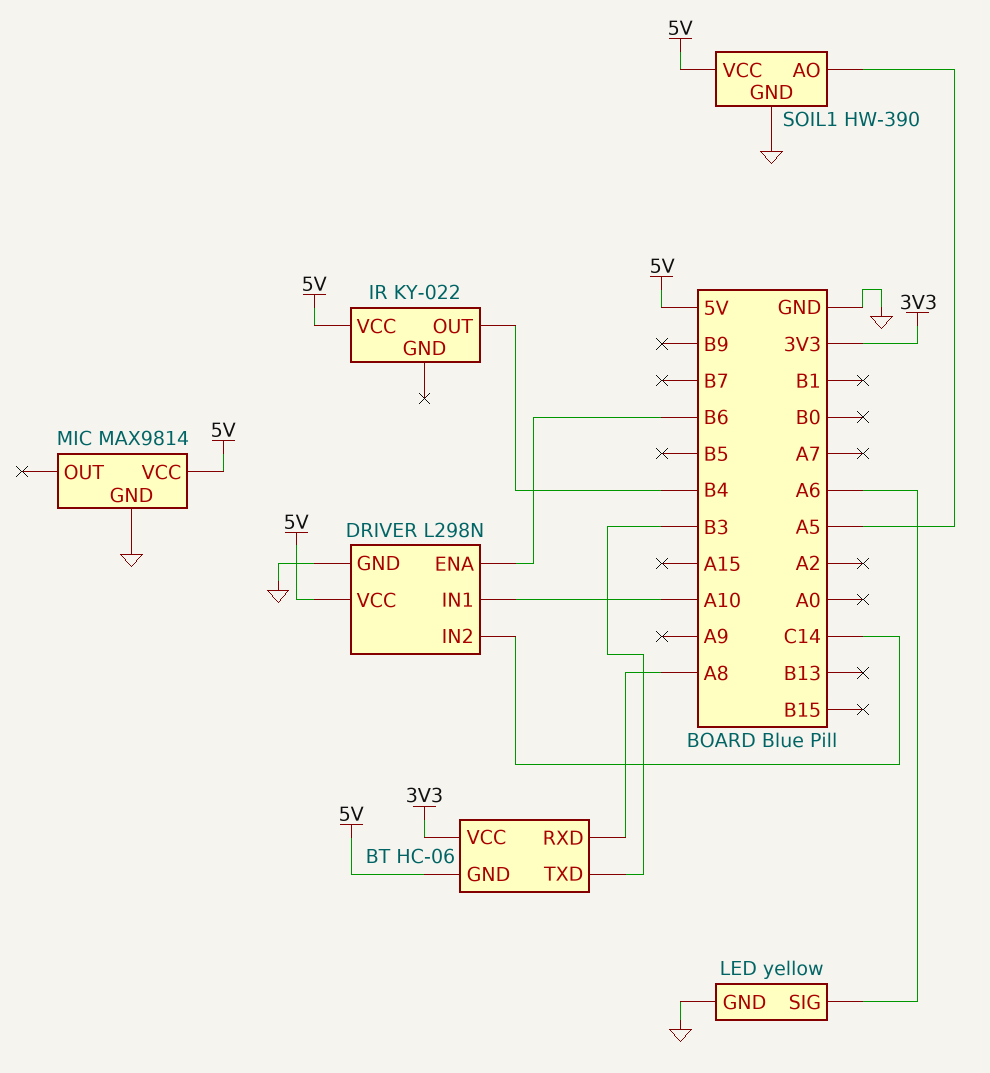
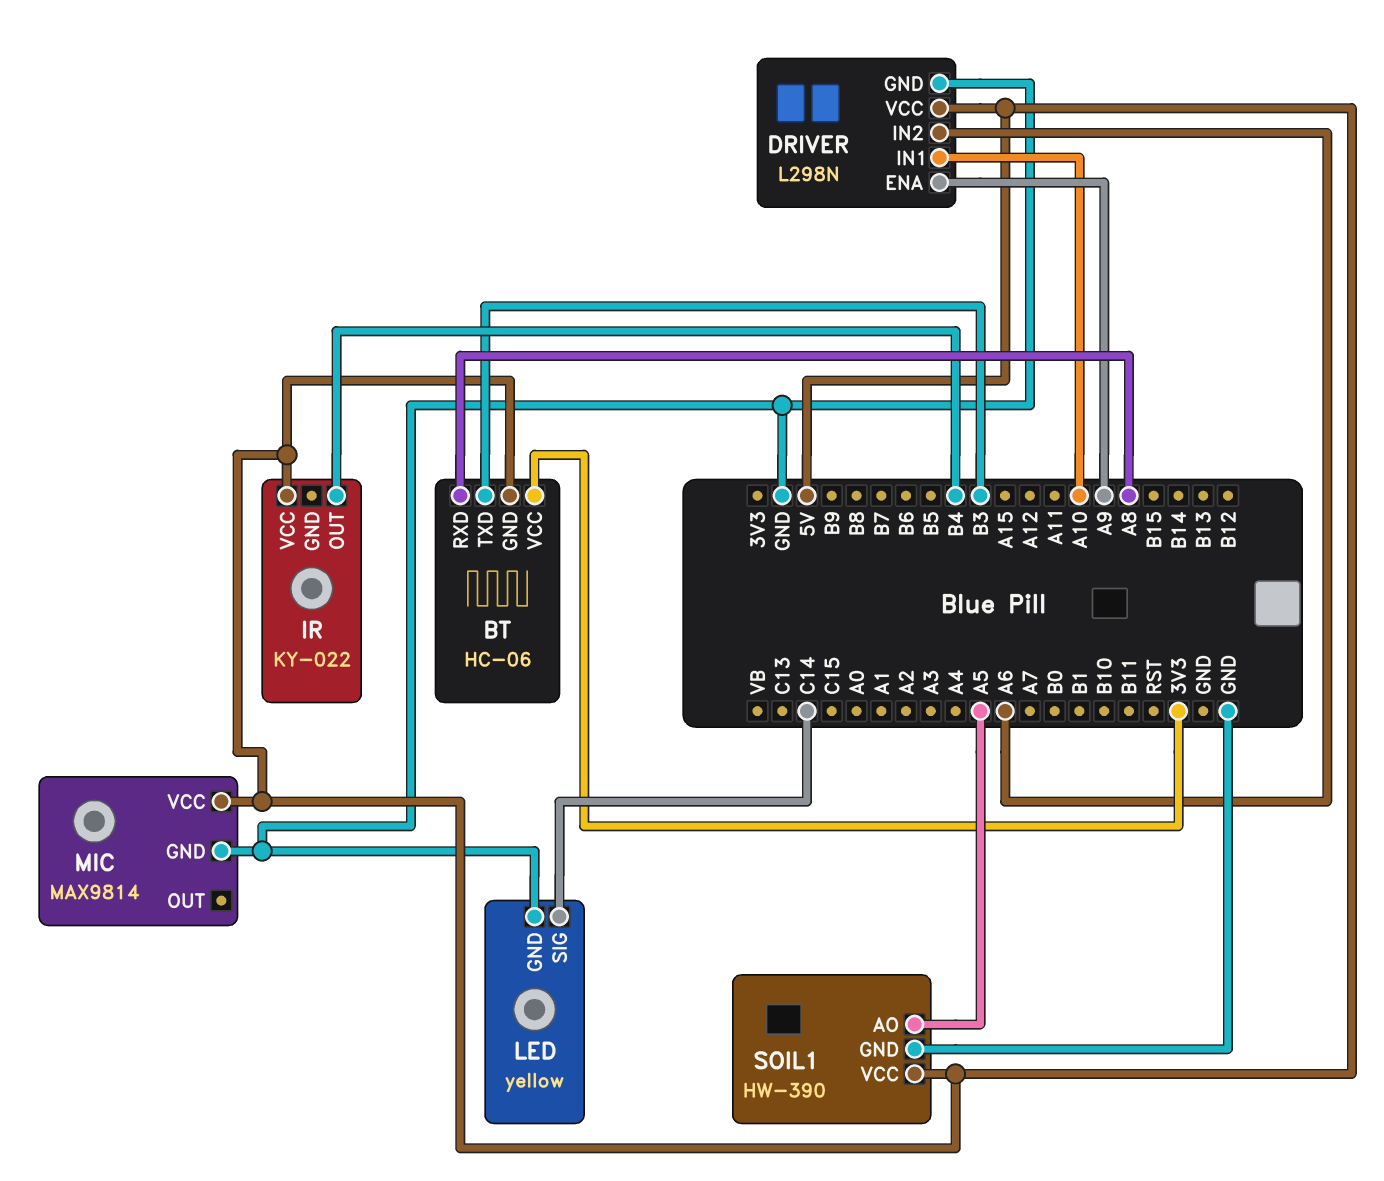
DRIVER pin ENA: B6 -> A9
DRIVER pin IN2: C14 -> A6
LED pin SIG: A6 -> C14

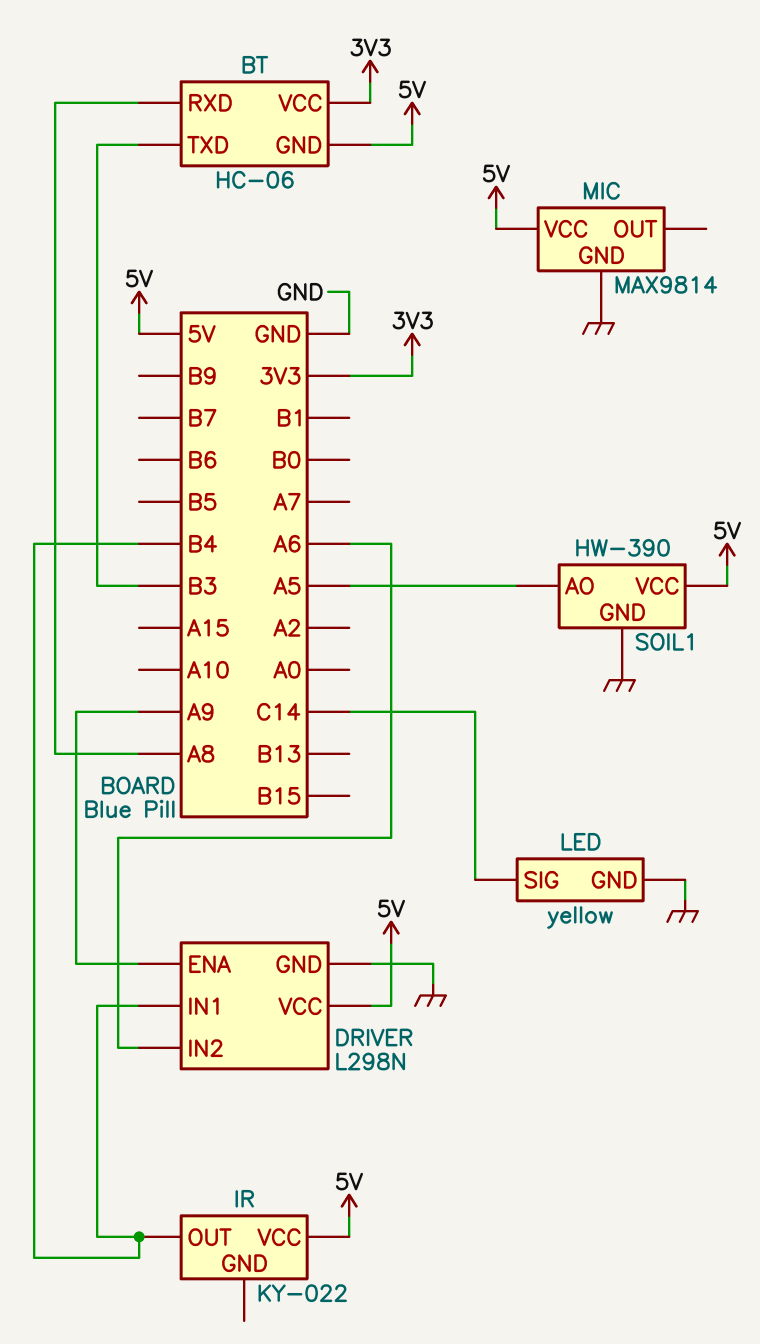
DRIVER pin IN1: A10 -> B4

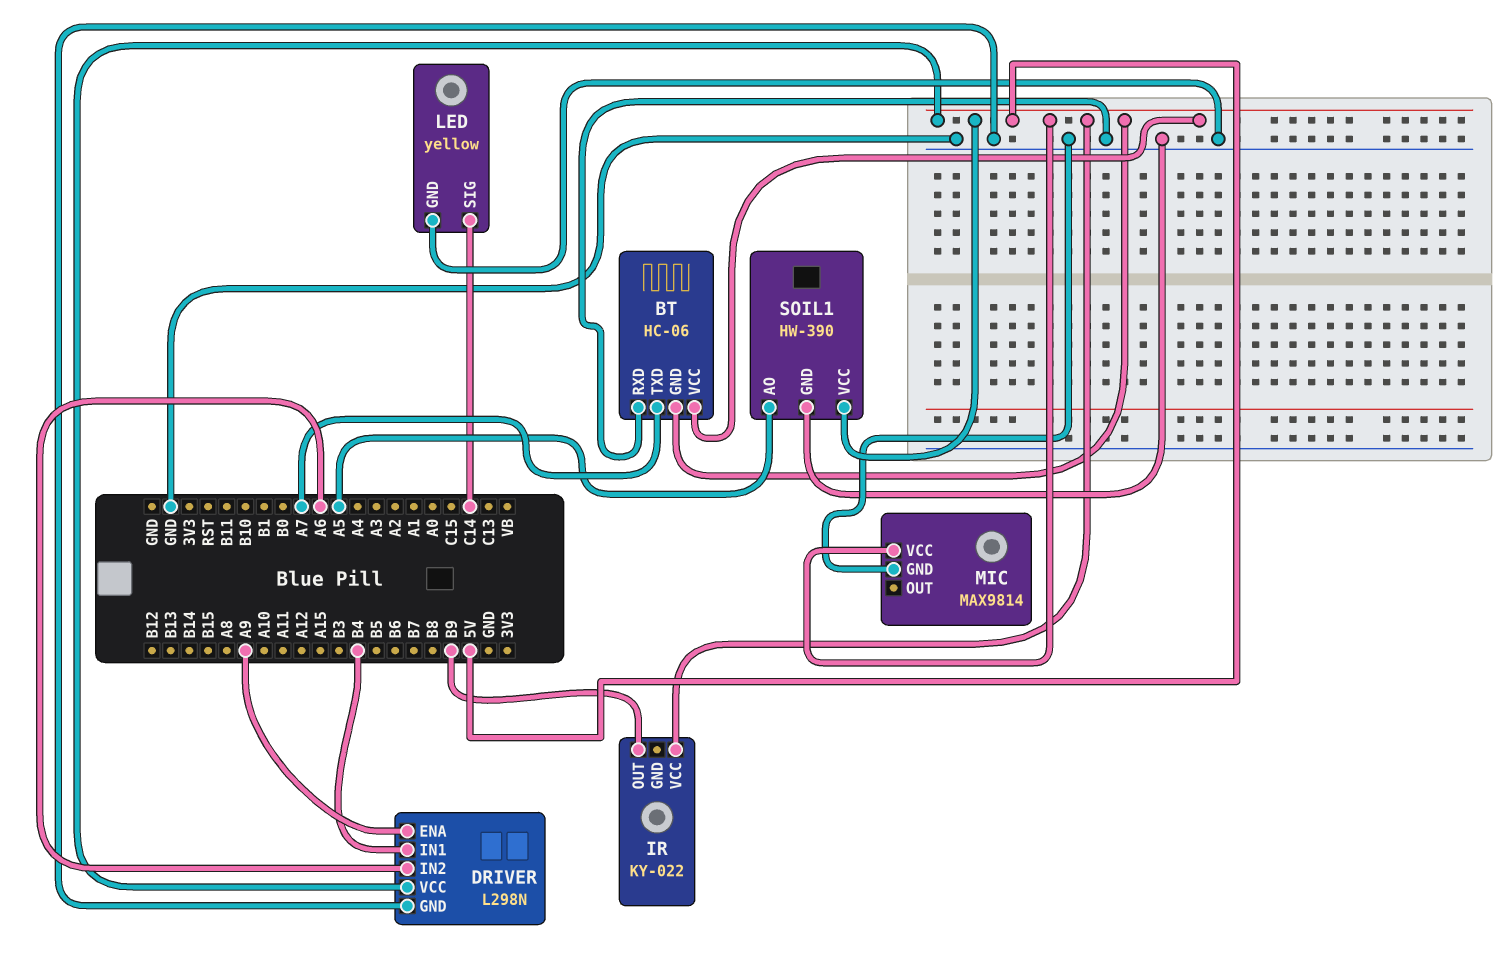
BT pin RXD: A8 -> GND
BT pin TXD: B3 -> A7
BT pin VCC: 3V3 -> 5V
IR pin OUT: B4 -> B9

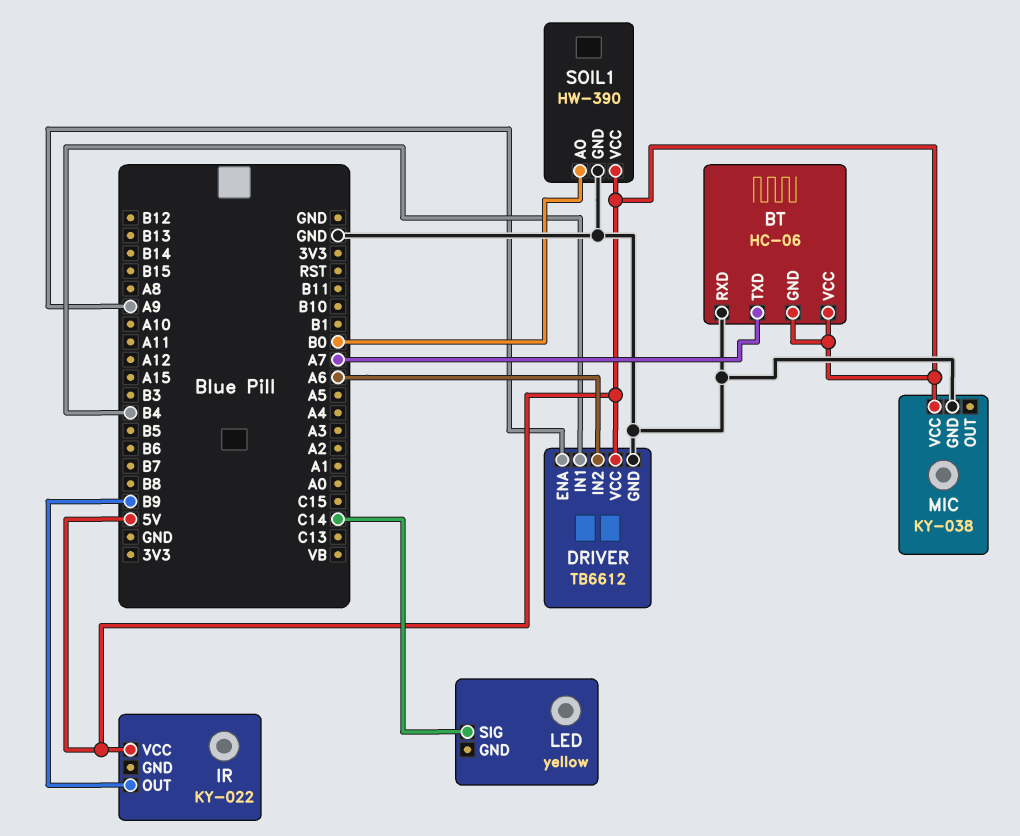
DRIVER: L298N -> TB6612
LED pin GND: GND -> none
MIC: MAX9814 -> KY-038
SOIL1 pin AO: A5 -> B0

